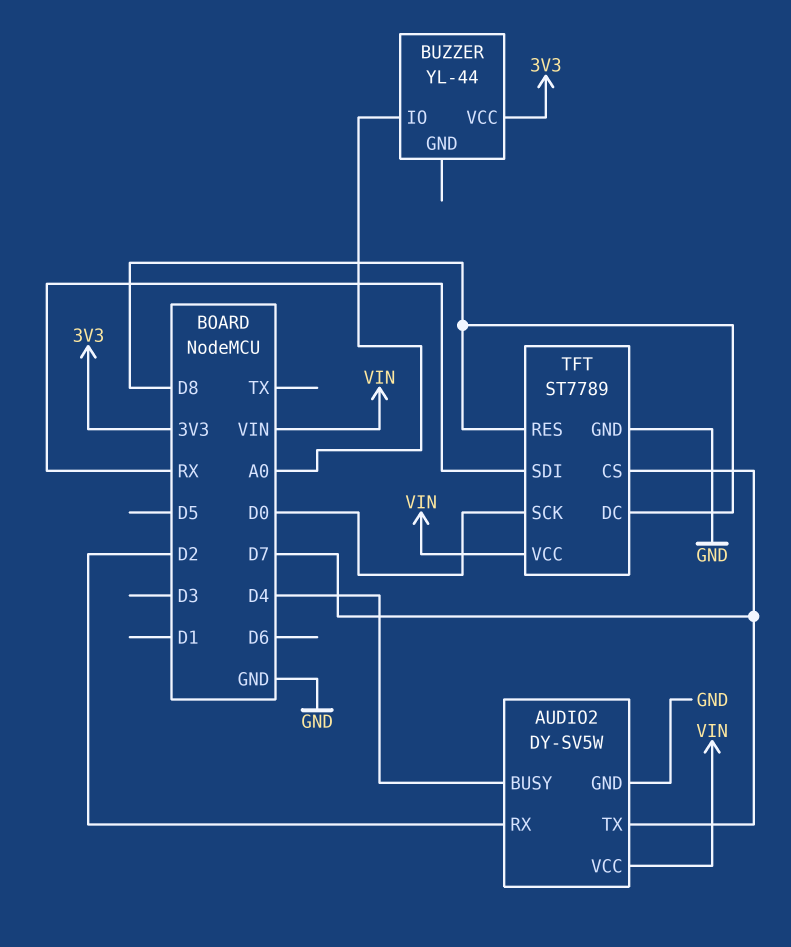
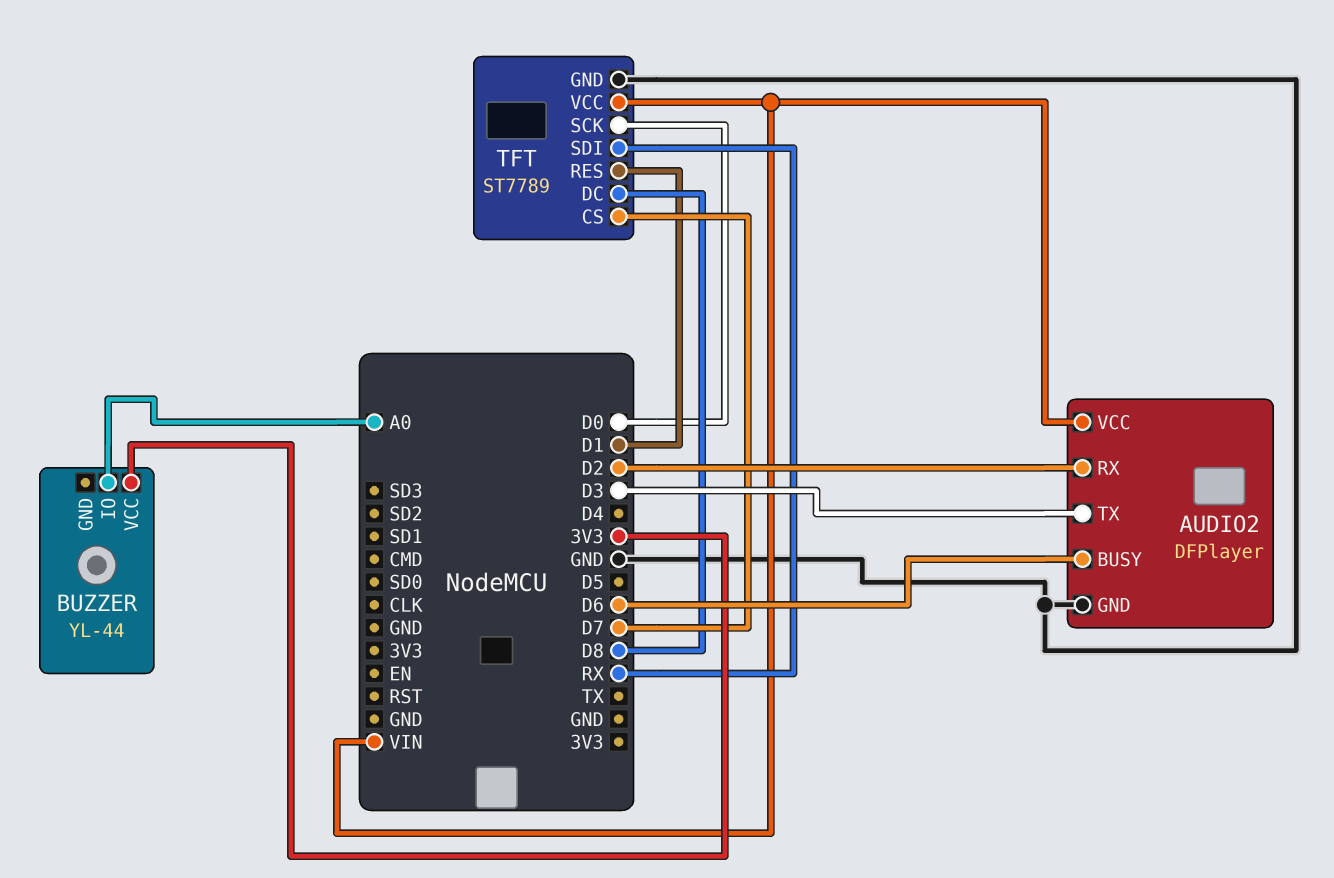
AUDIO2: DY-SV5W -> DFPlayer
AUDIO2 pin BUSY: D4 -> D6
AUDIO2 pin TX: D7 -> D3
TFT pin RES: D8 -> D1

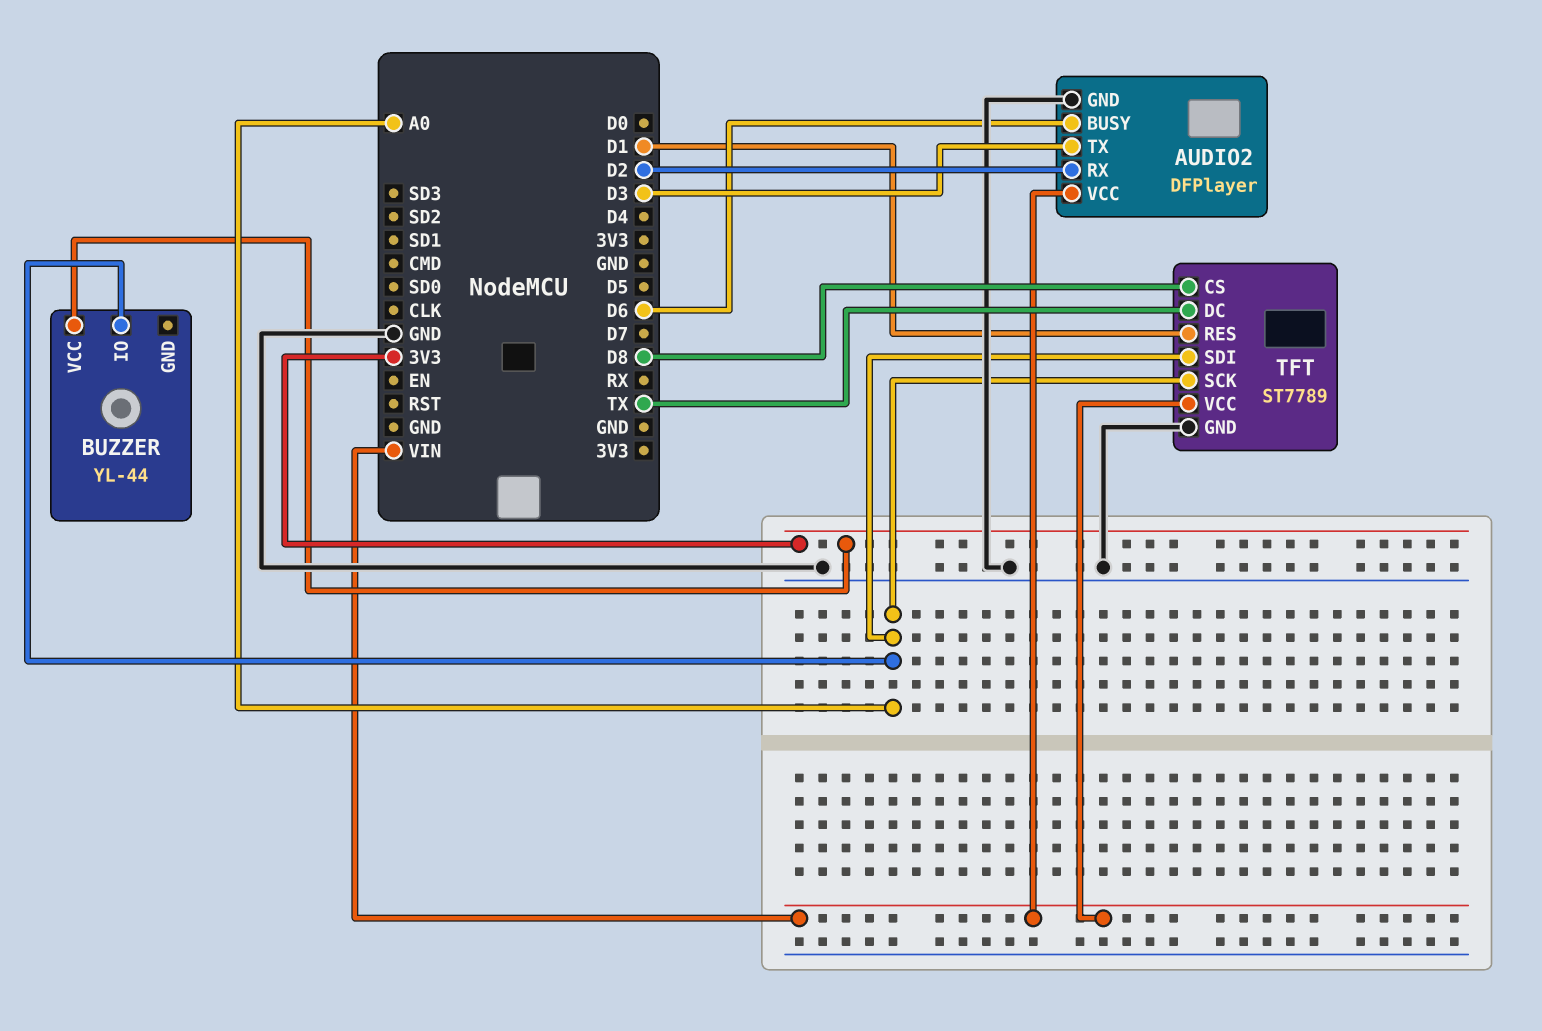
TFT pin CS: D7 -> D8
TFT pin DC: D8 -> TX
TFT pin SCK: D0 -> A0
TFT pin SDI: RX -> A0

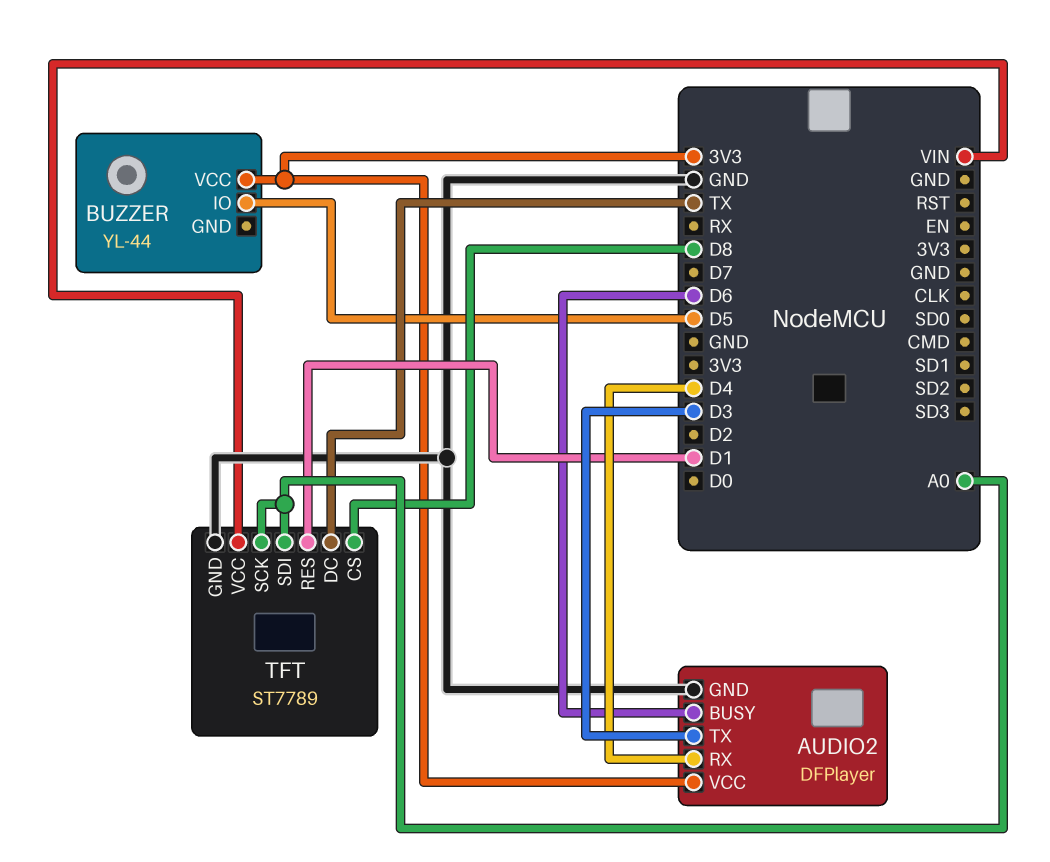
AUDIO2 pin RX: D2 -> D4
AUDIO2 pin VCC: VIN -> 3V3
BUZZER pin IO: A0 -> D5

